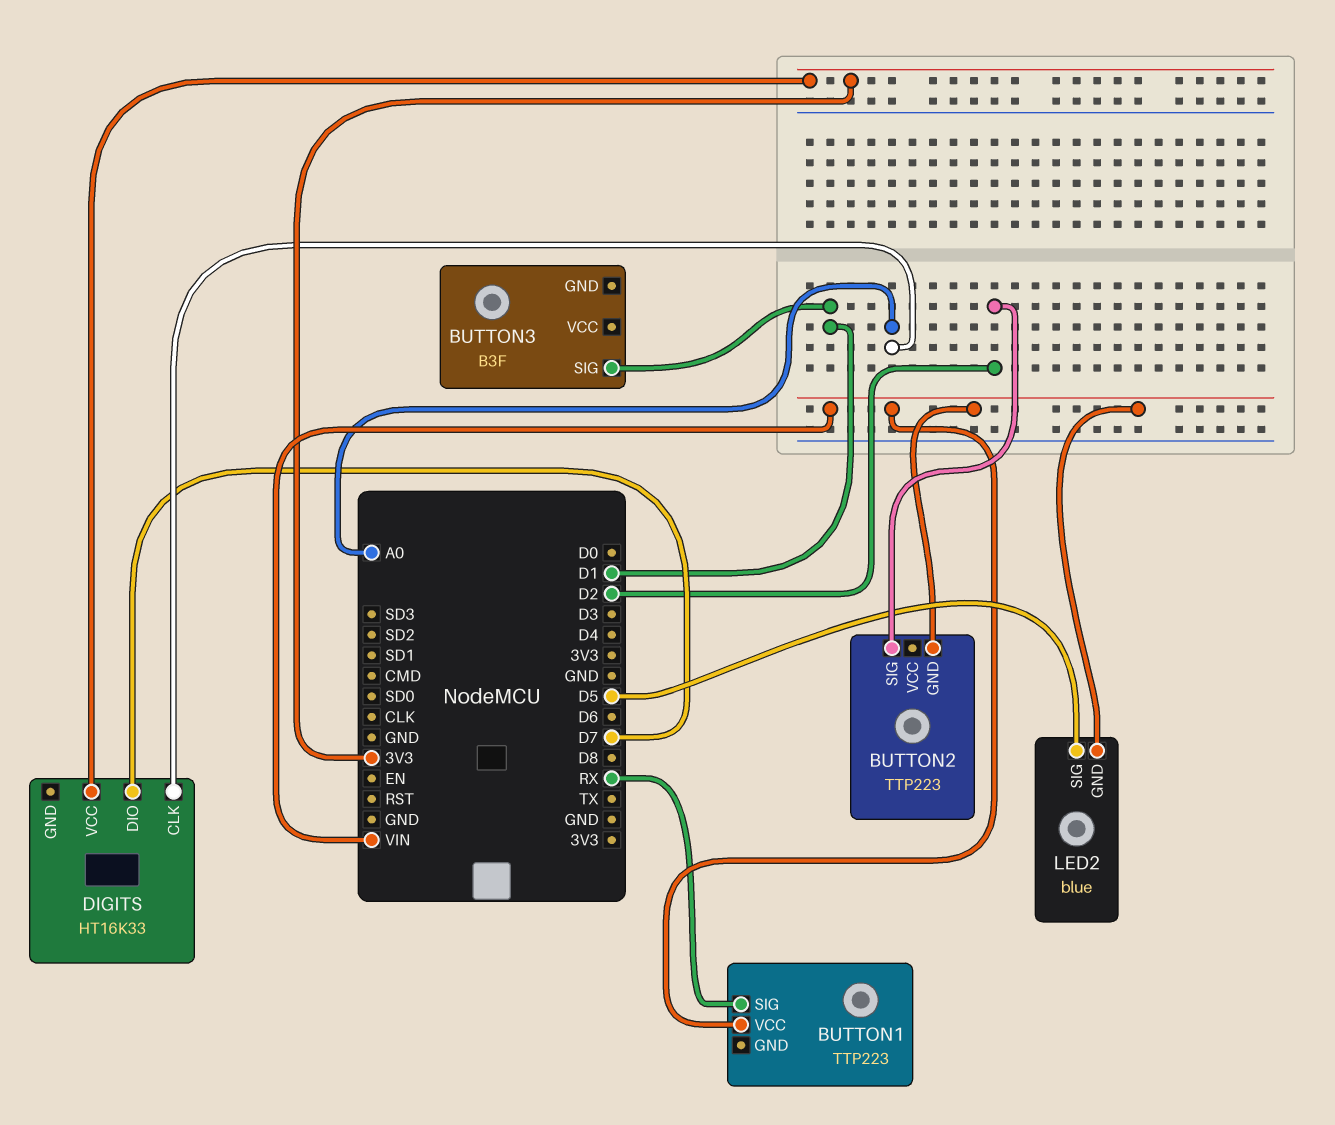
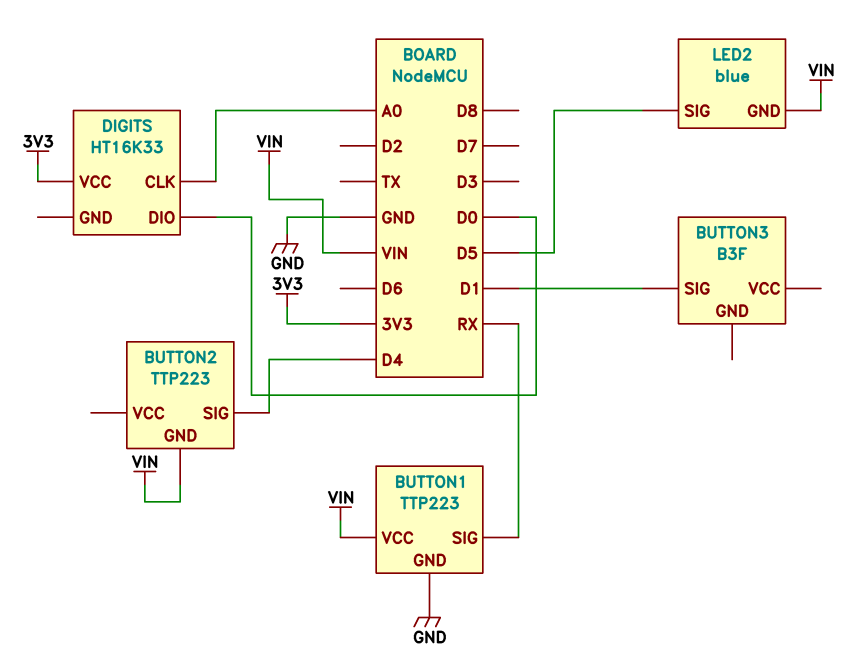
BUTTON1 pin GND: none -> GND
BUTTON2 pin SIG: D2 -> D4
DIGITS pin DIO: D7 -> D0

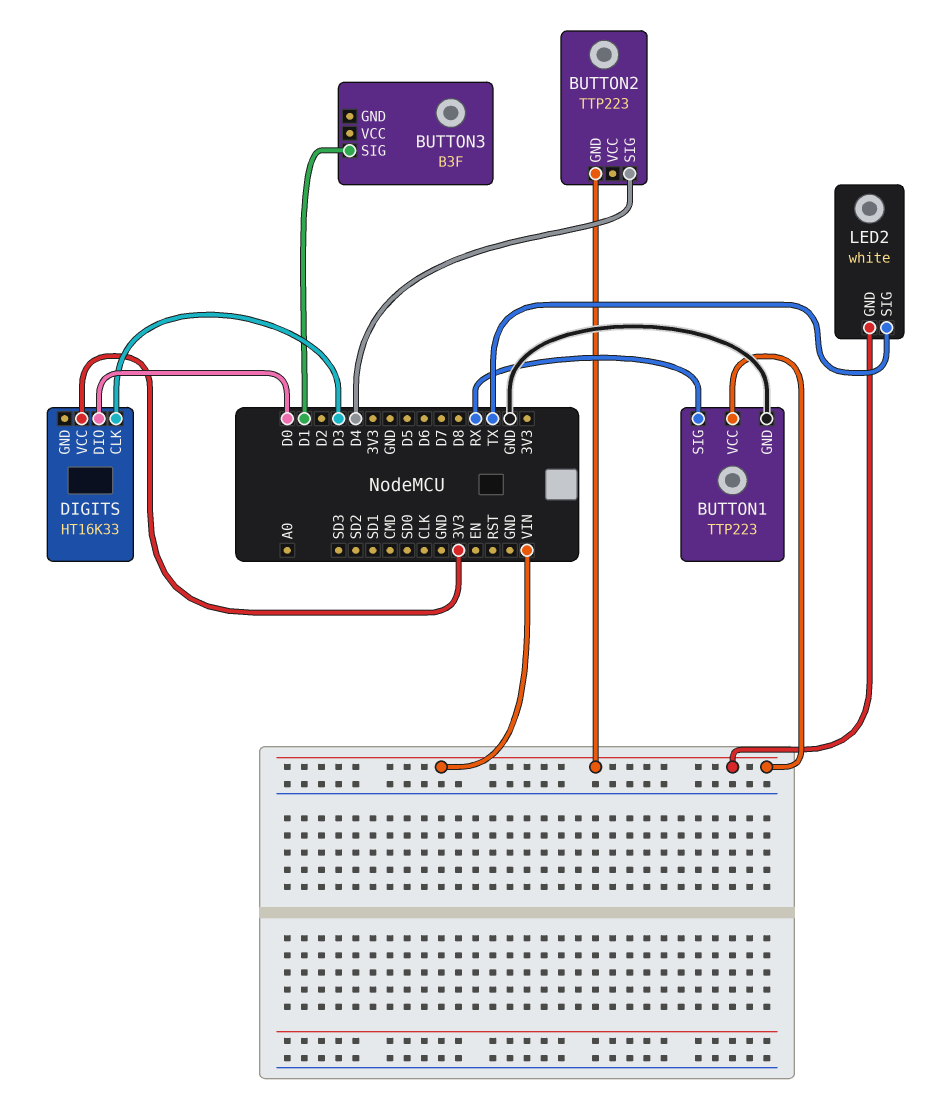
DIGITS pin CLK: A0 -> D3
LED2: blue -> white
LED2 pin SIG: D5 -> TX

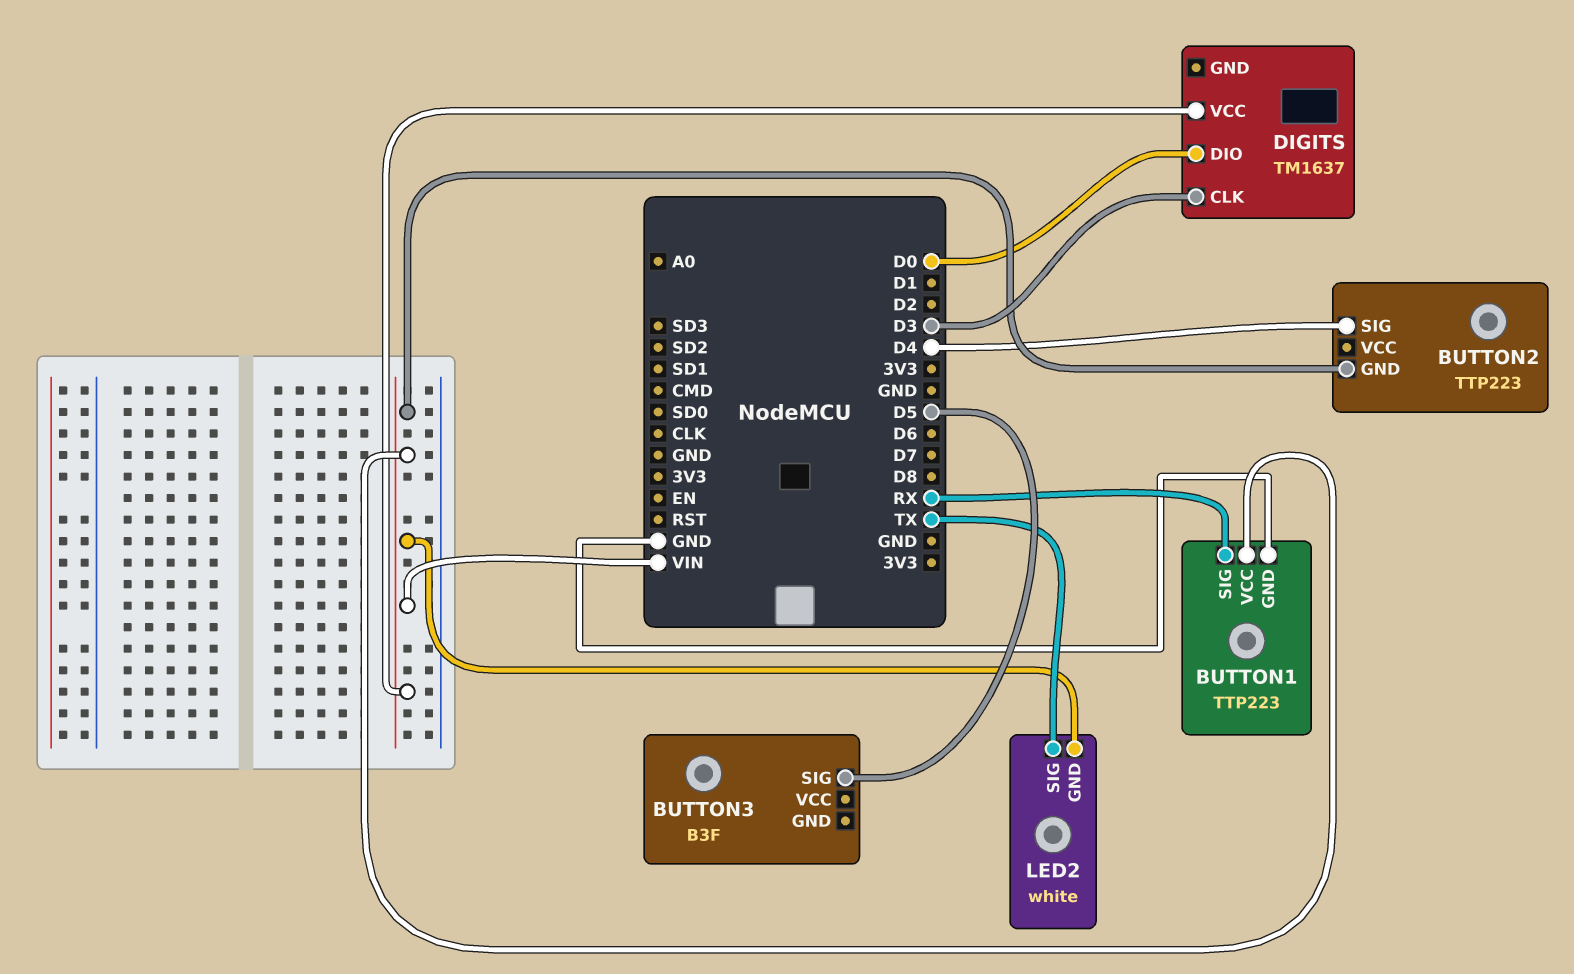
BUTTON3 pin SIG: D1 -> D5
DIGITS: HT16K33 -> TM1637
DIGITS pin VCC: 3V3 -> VIN

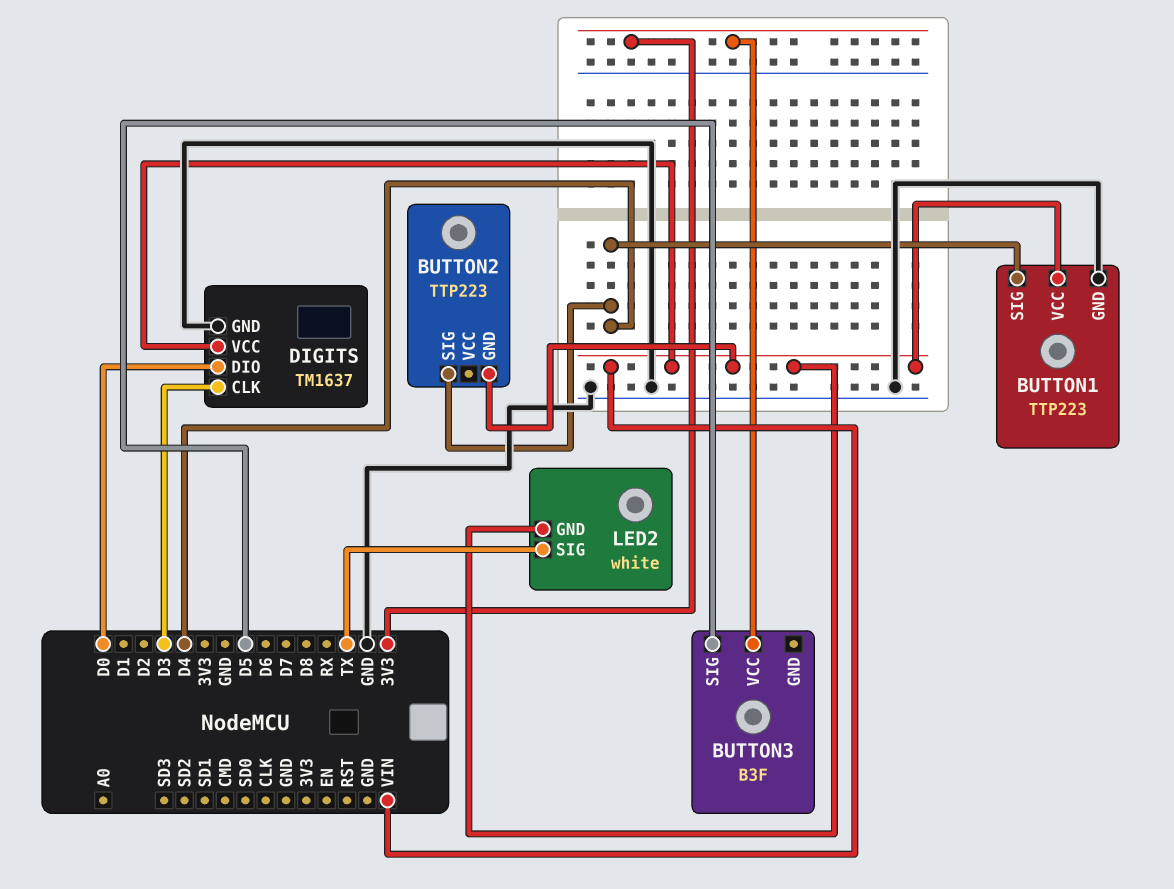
BUTTON1 pin SIG: RX -> D4
BUTTON3 pin VCC: none -> 3V3
DIGITS pin GND: none -> GND

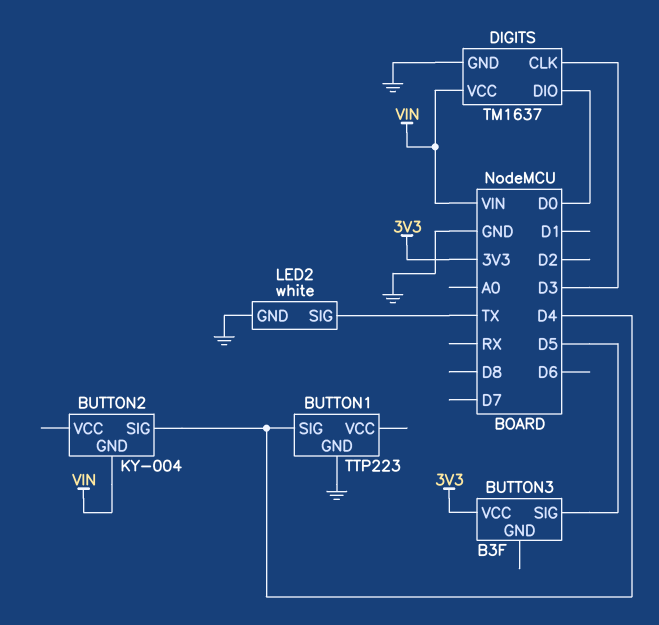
BUTTON1 pin VCC: VIN -> none
BUTTON2: TTP223 -> KY-004
LED2 pin GND: VIN -> GND

